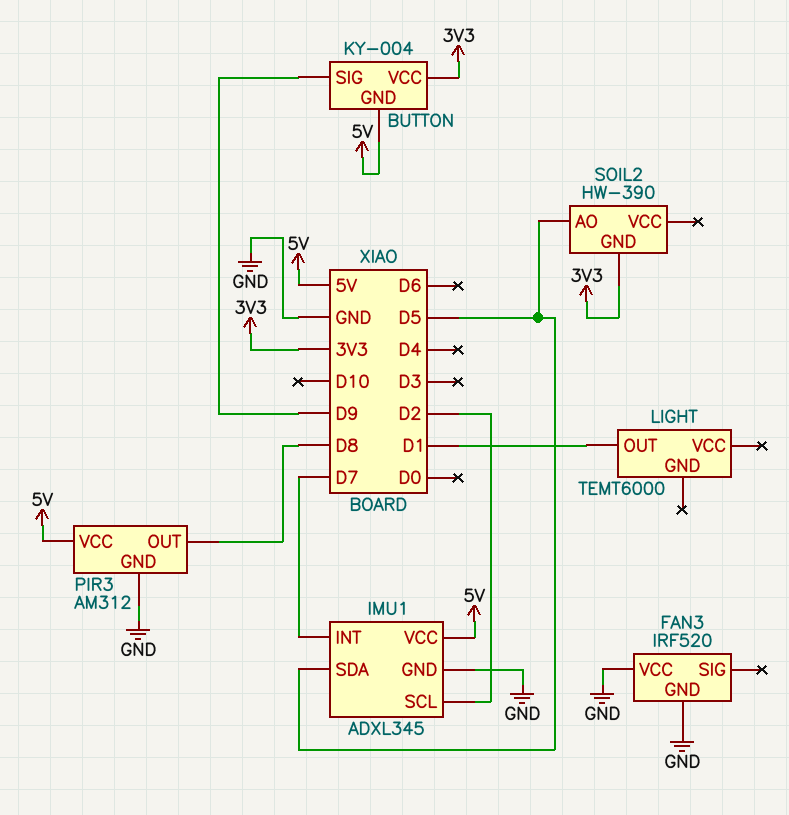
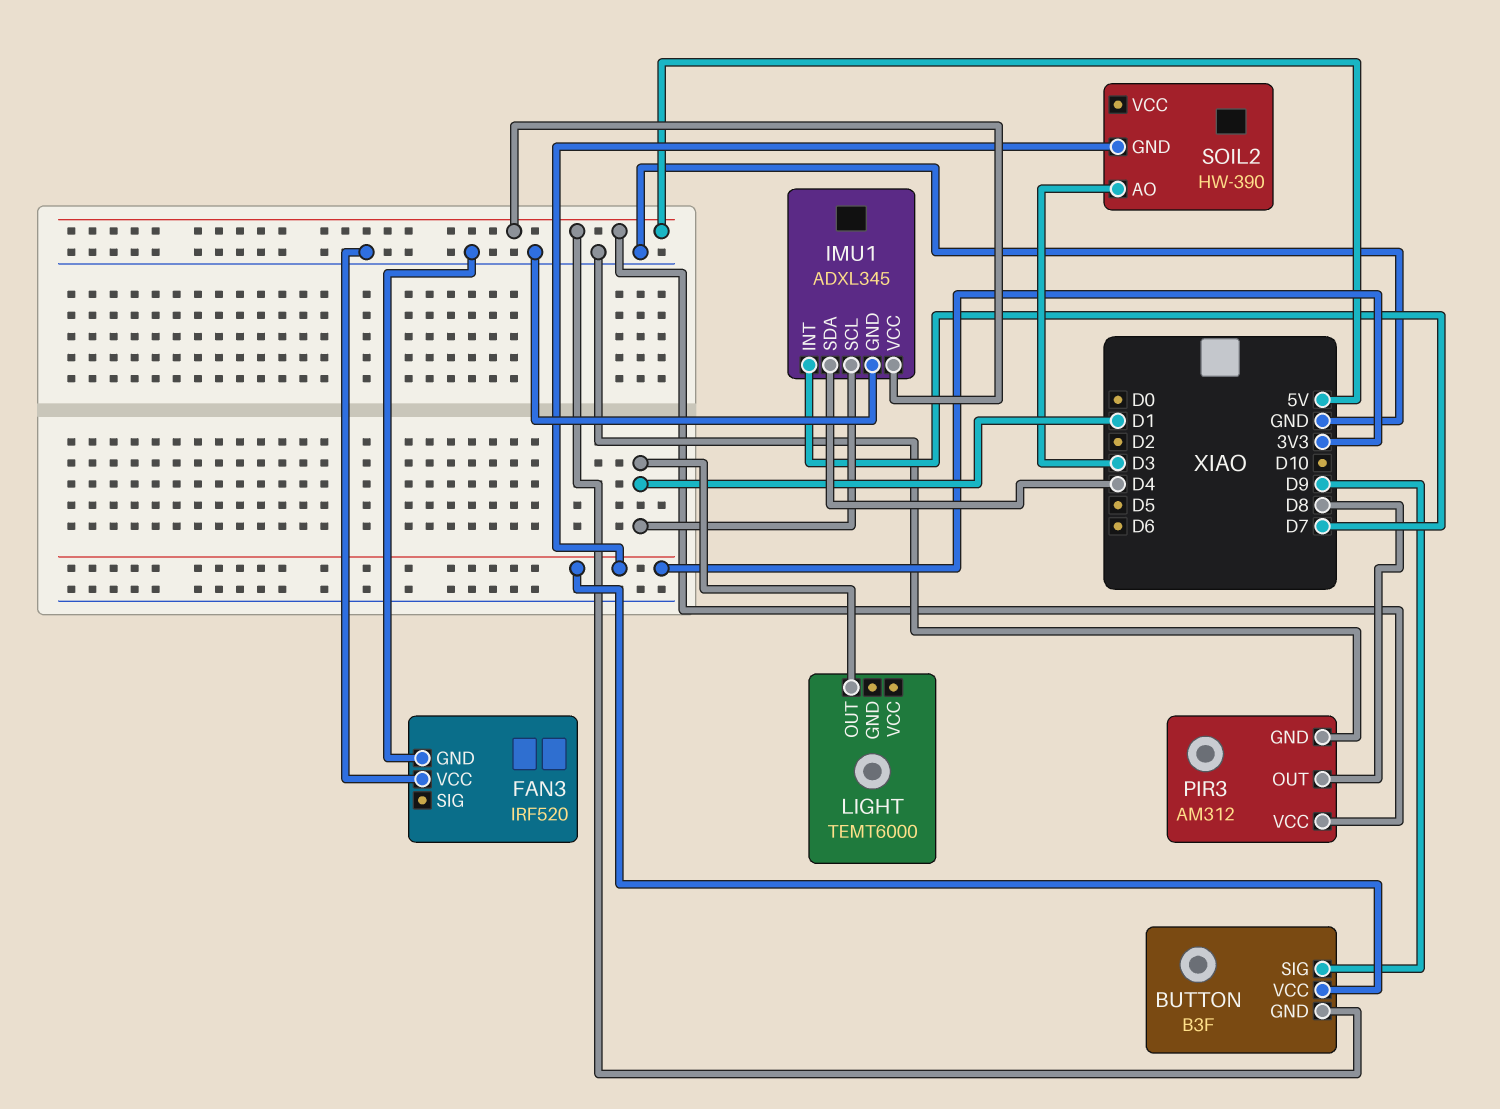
BUTTON: KY-004 -> B3F
IMU1 pin SCL: D2 -> D1
IMU1 pin SDA: D5 -> D4
SOIL2 pin AO: D5 -> D3

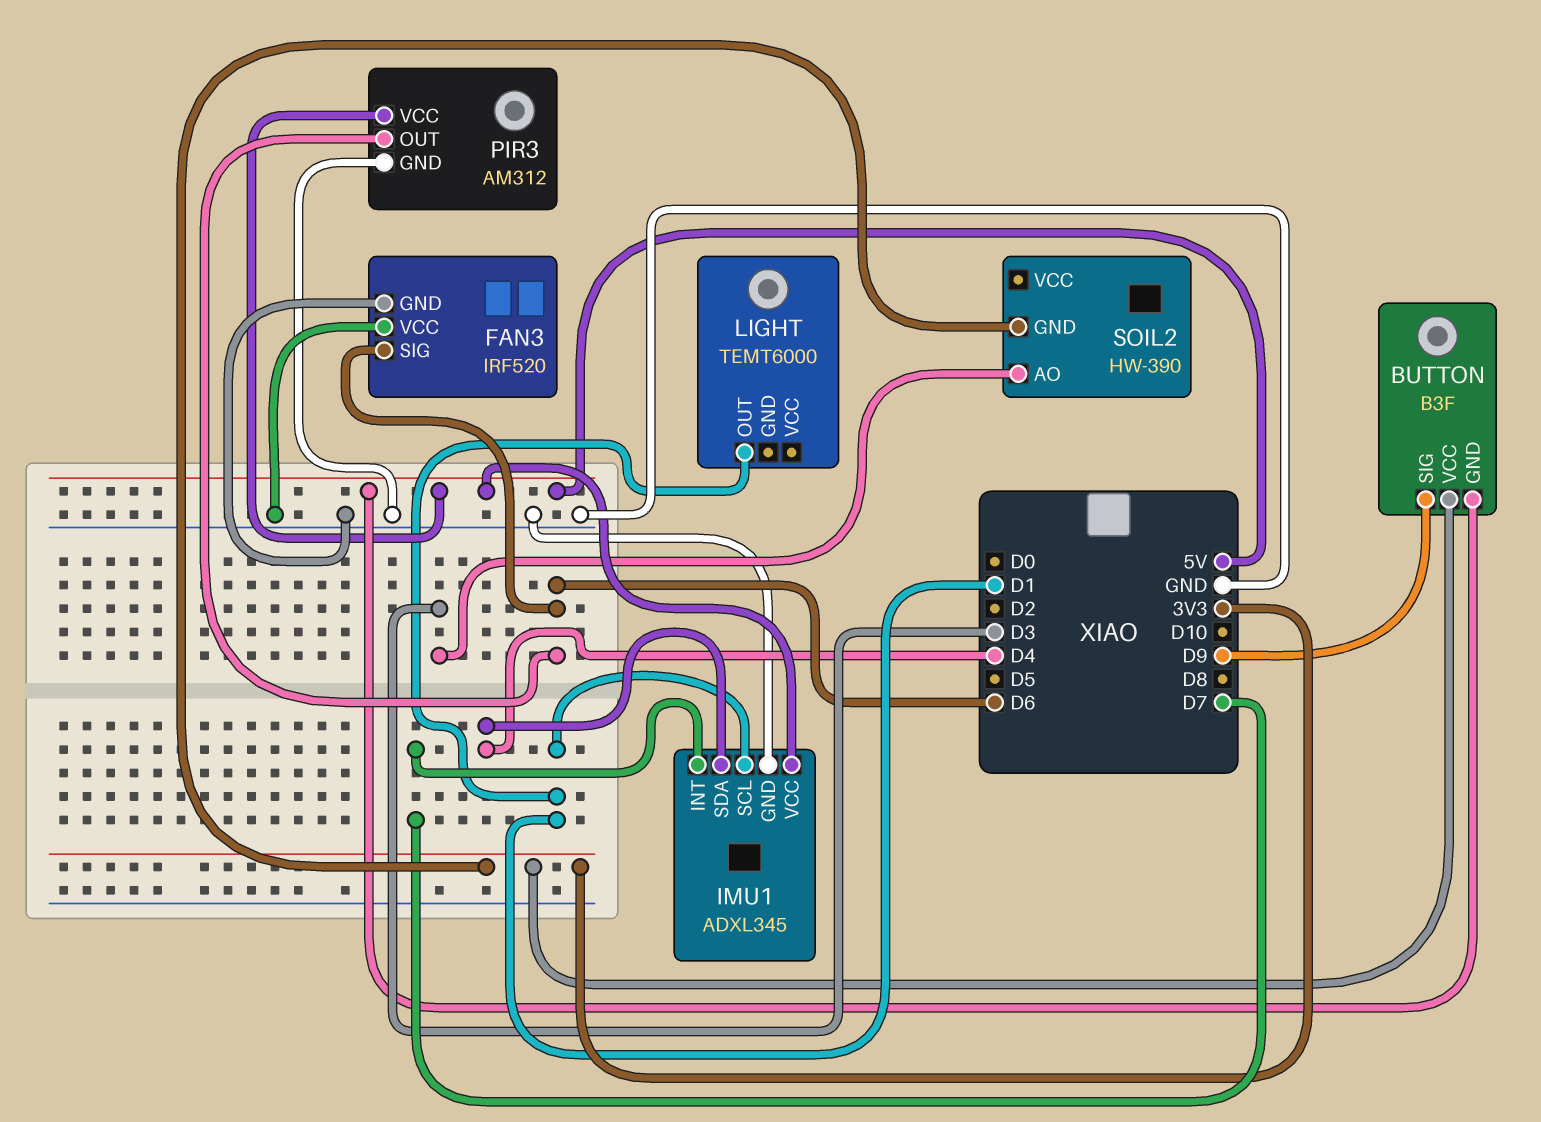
FAN3 pin SIG: none -> D6
PIR3 pin OUT: D8 -> D6

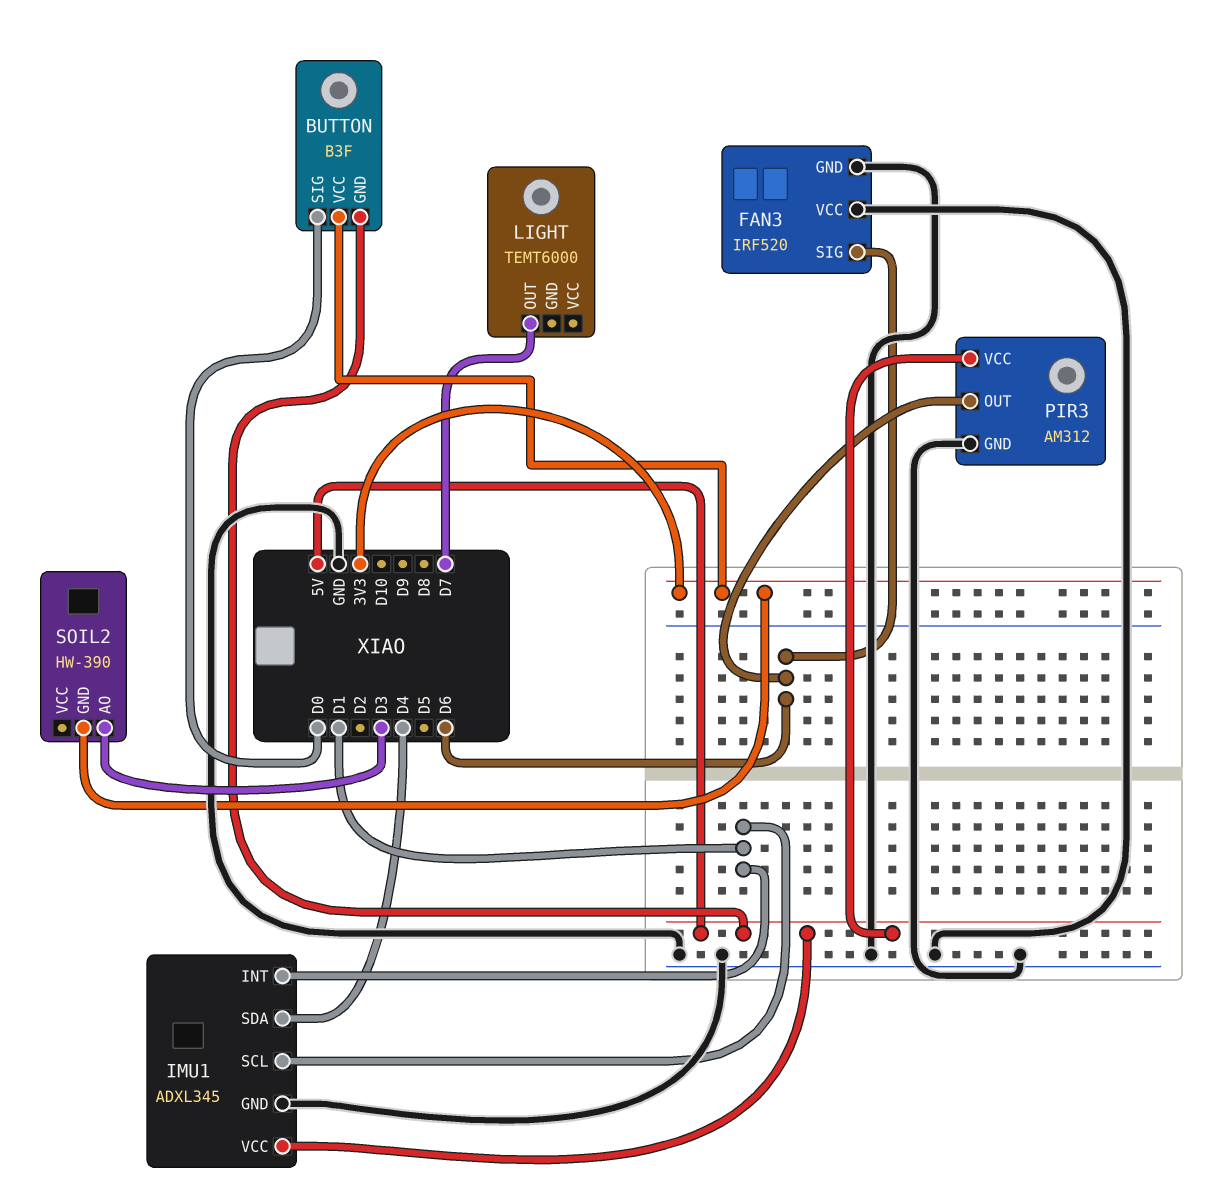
BUTTON pin SIG: D9 -> D0
IMU1 pin INT: D7 -> D1
LIGHT pin OUT: D1 -> D7

